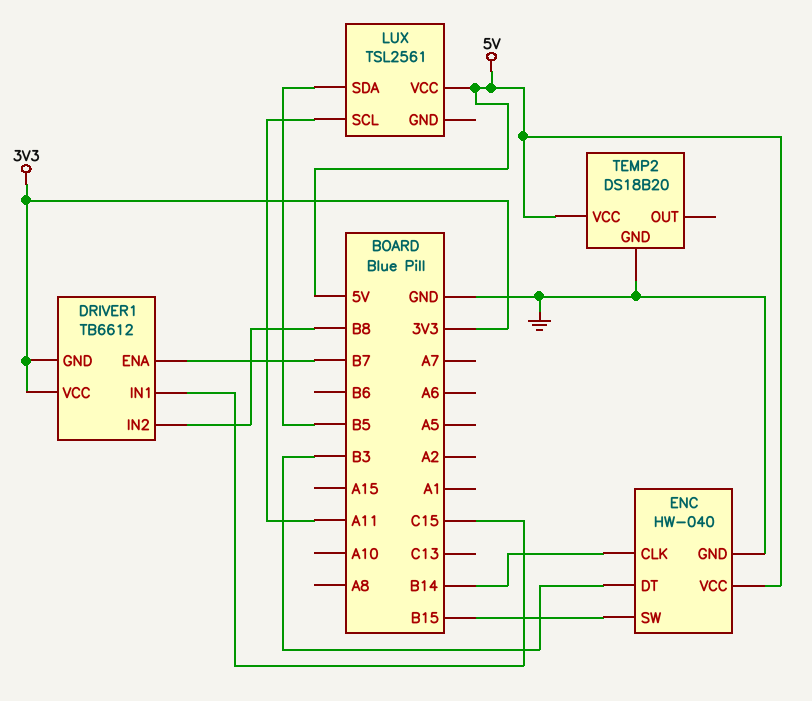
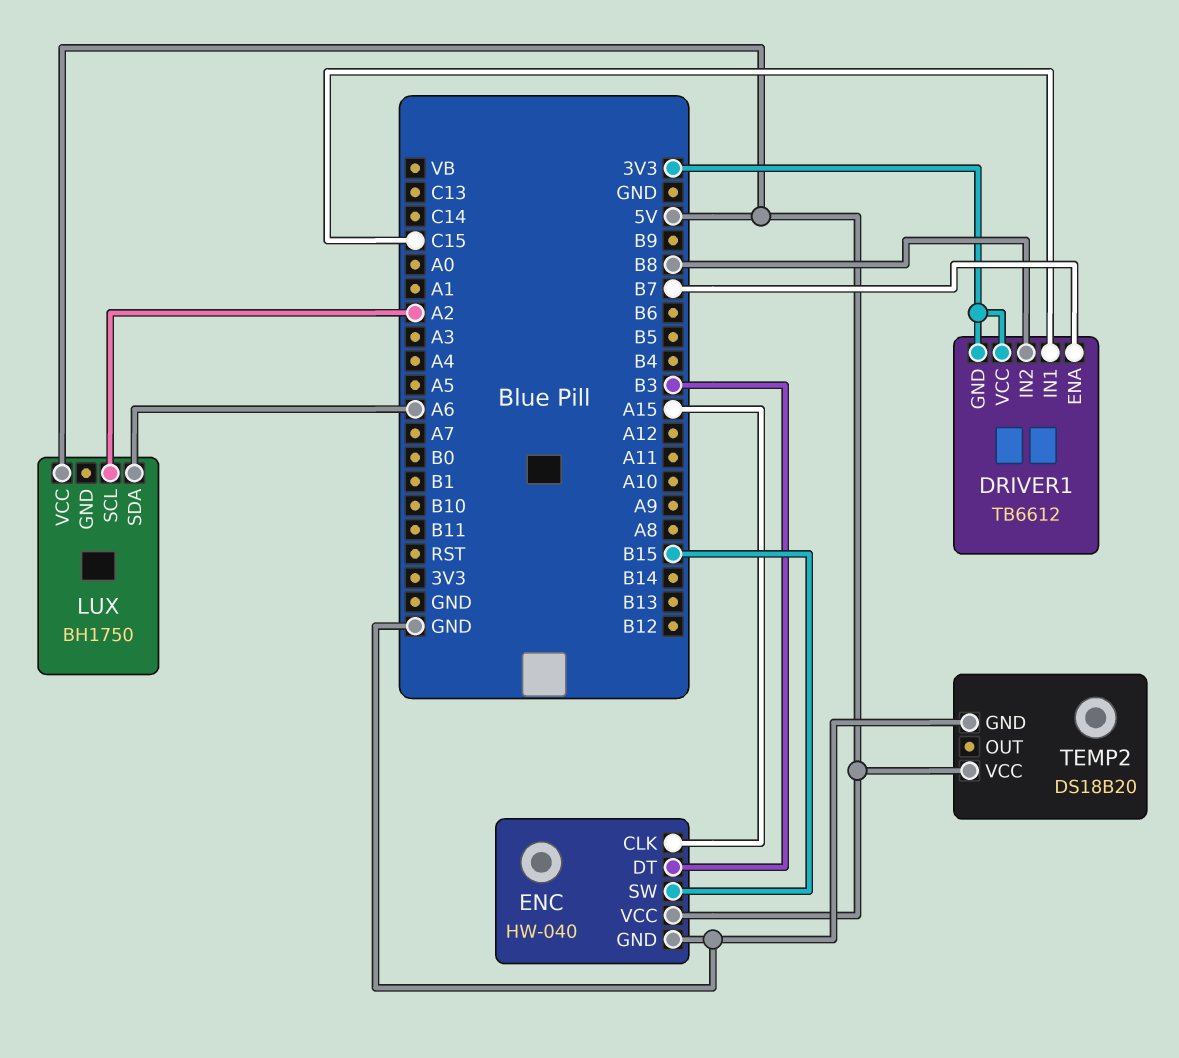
ENC pin CLK: B14 -> A15
LUX: TSL2561 -> BH1750
LUX pin SCL: A11 -> A2
LUX pin SDA: B5 -> A6

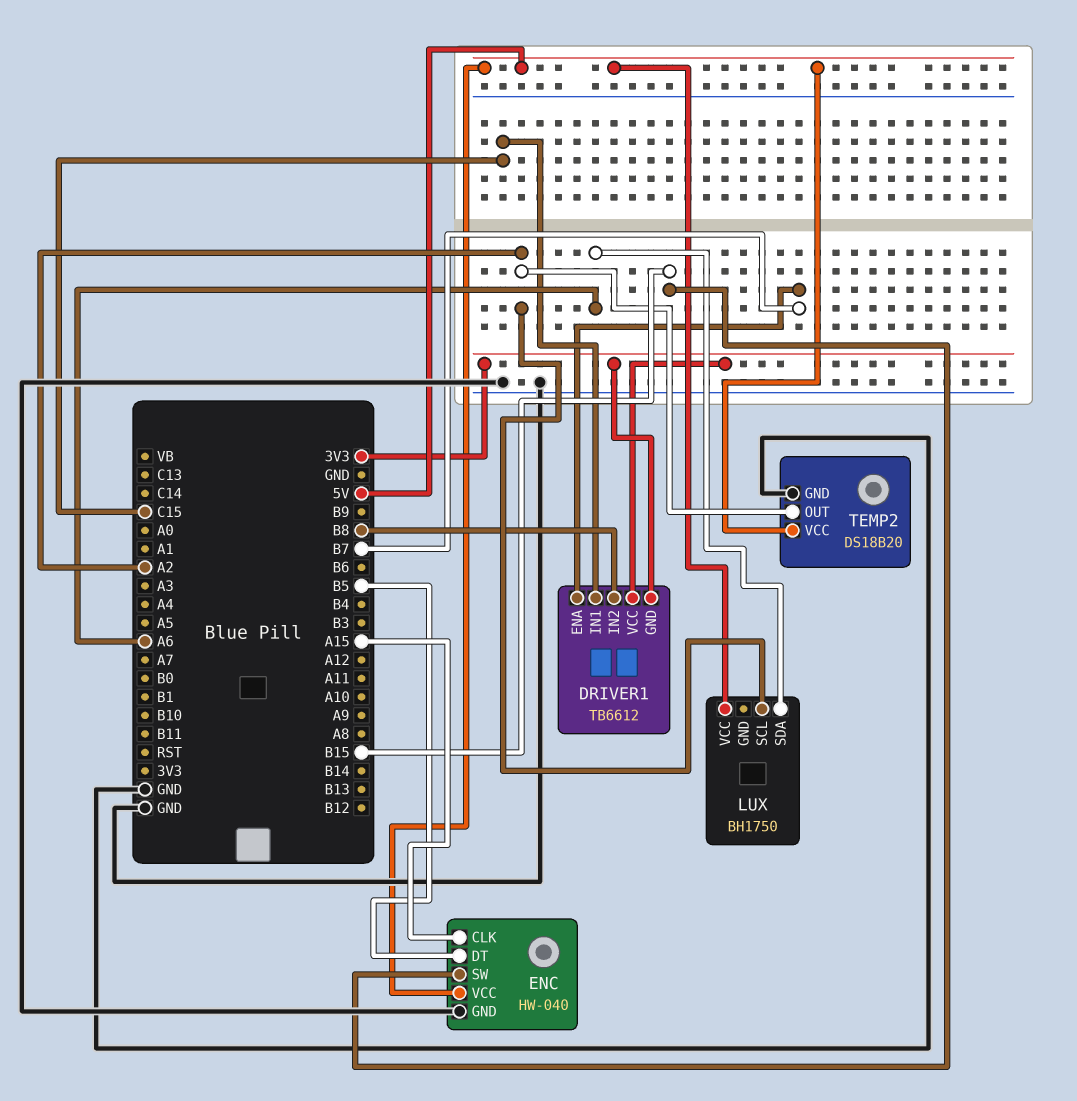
ENC pin DT: B3 -> B5
TEMP2 pin OUT: none -> A2

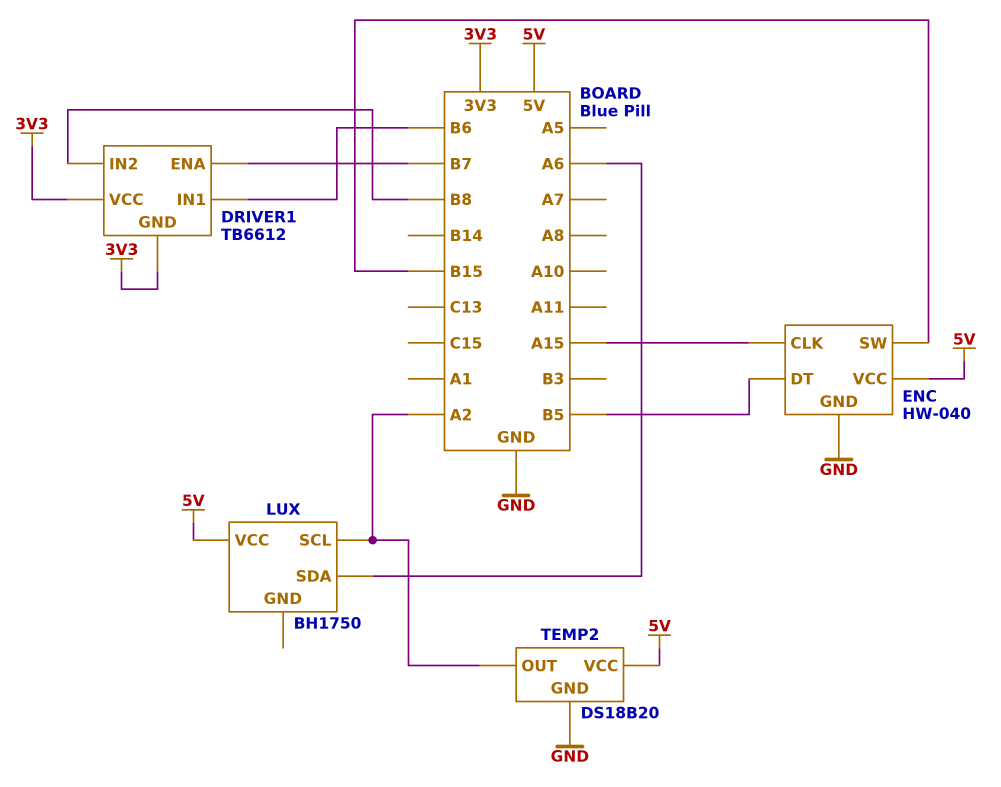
DRIVER1 pin IN1: C15 -> B6

